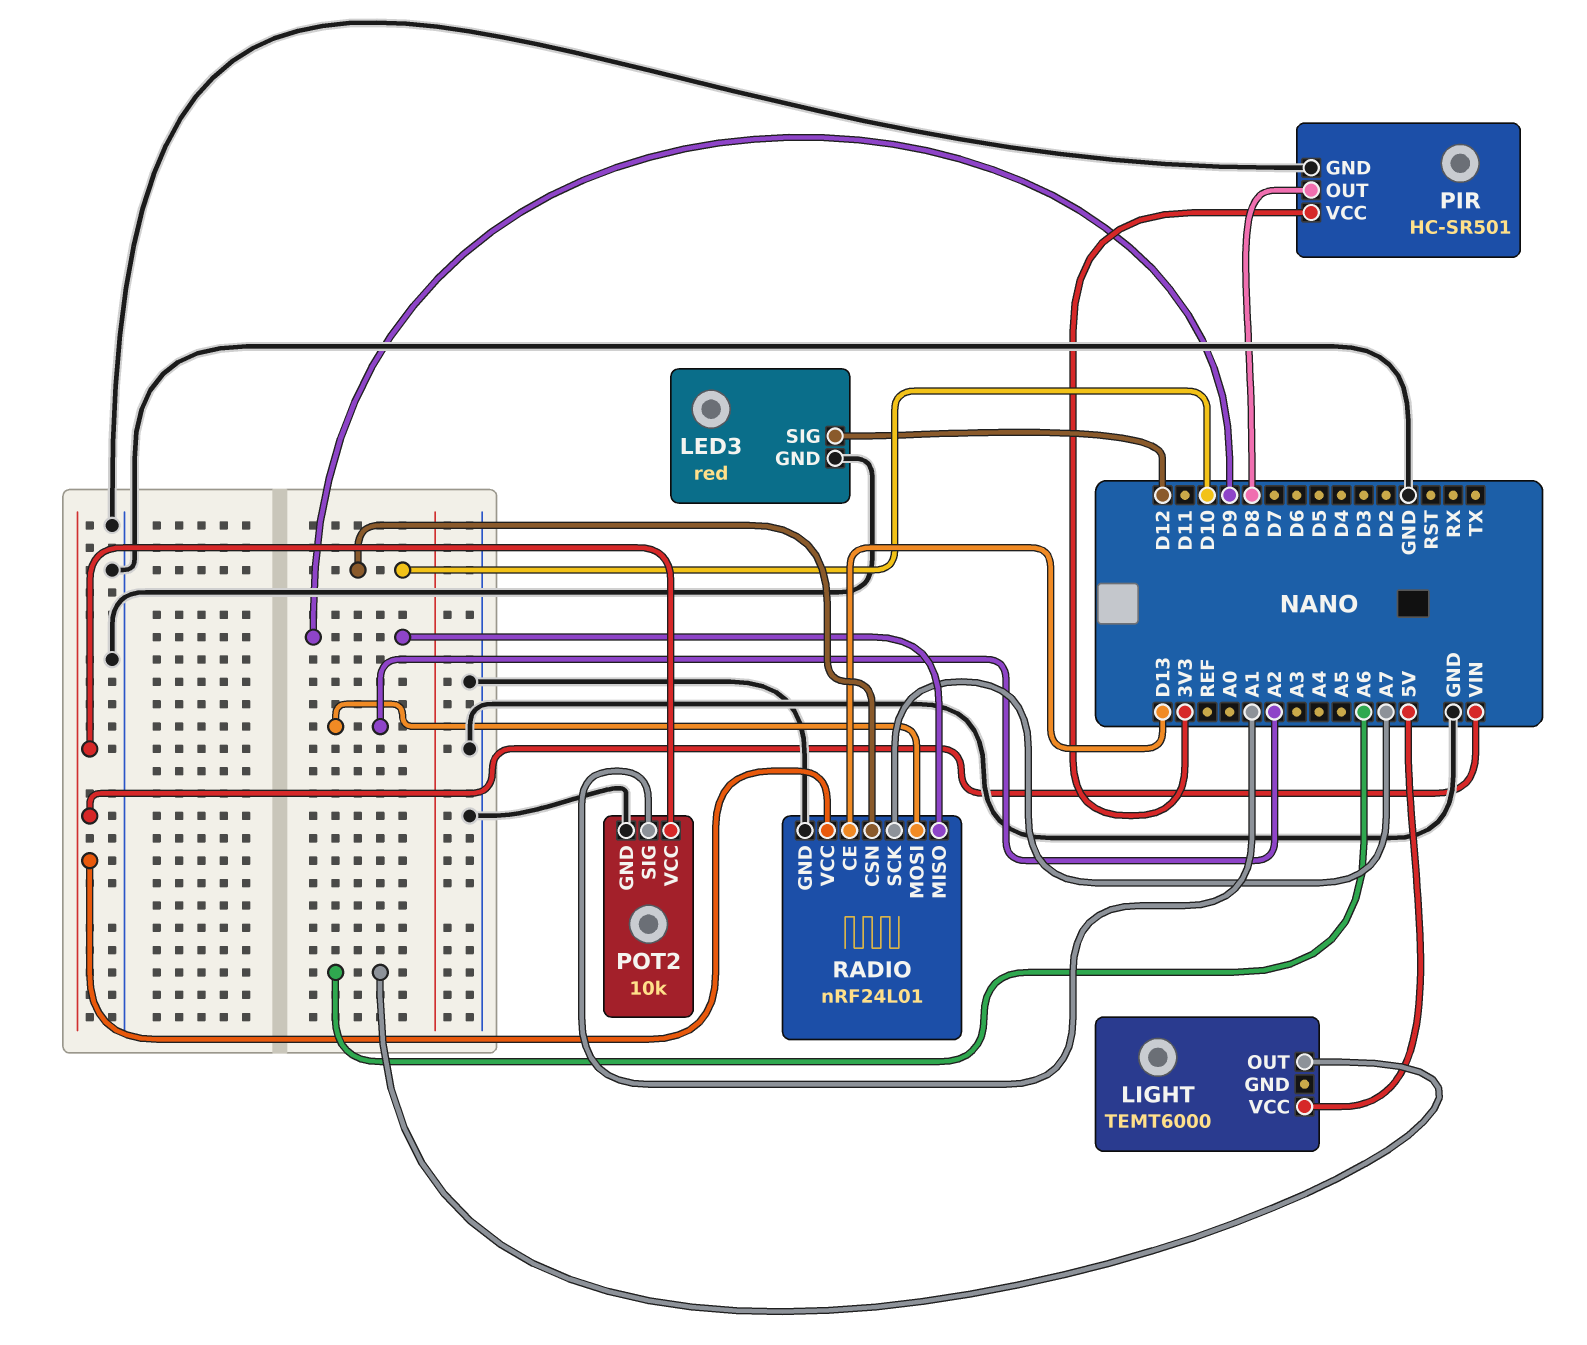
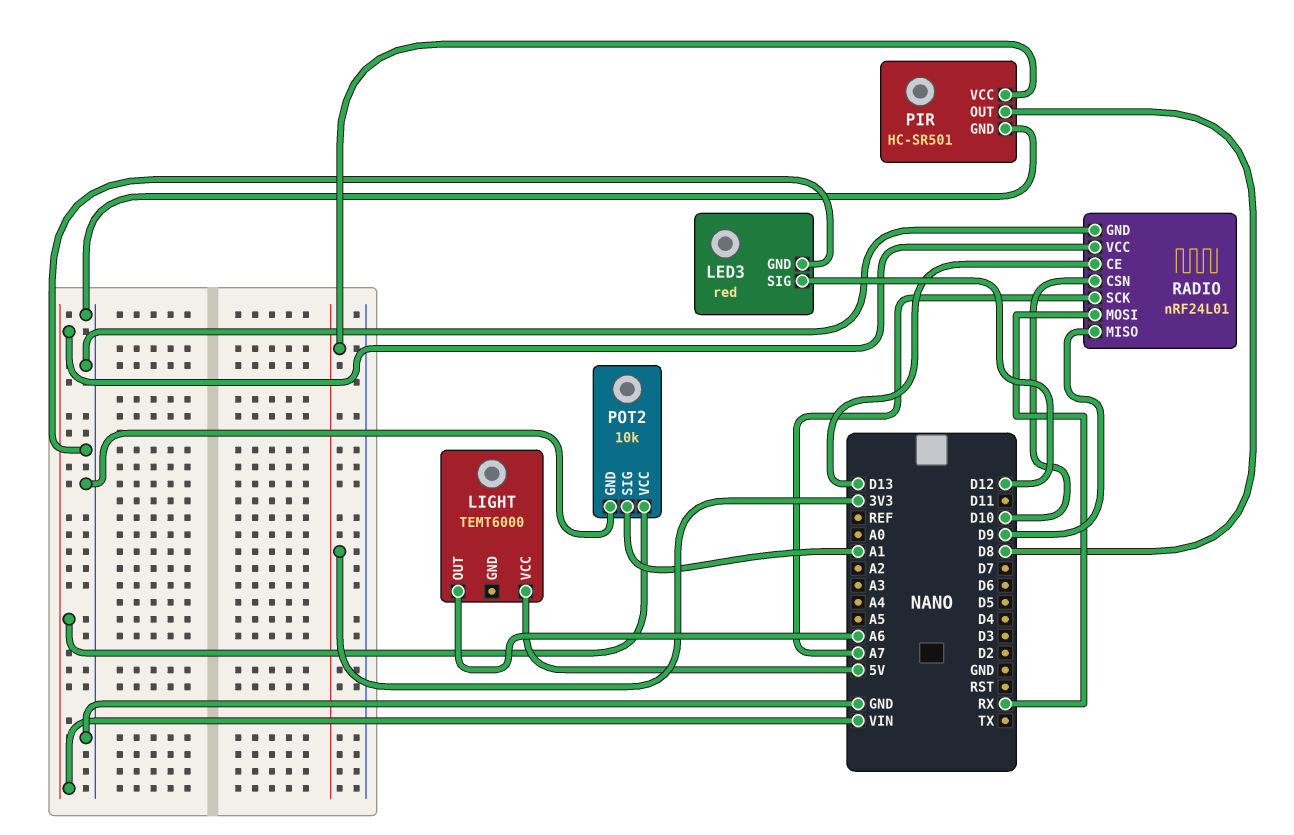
RADIO pin MOSI: A2 -> RX

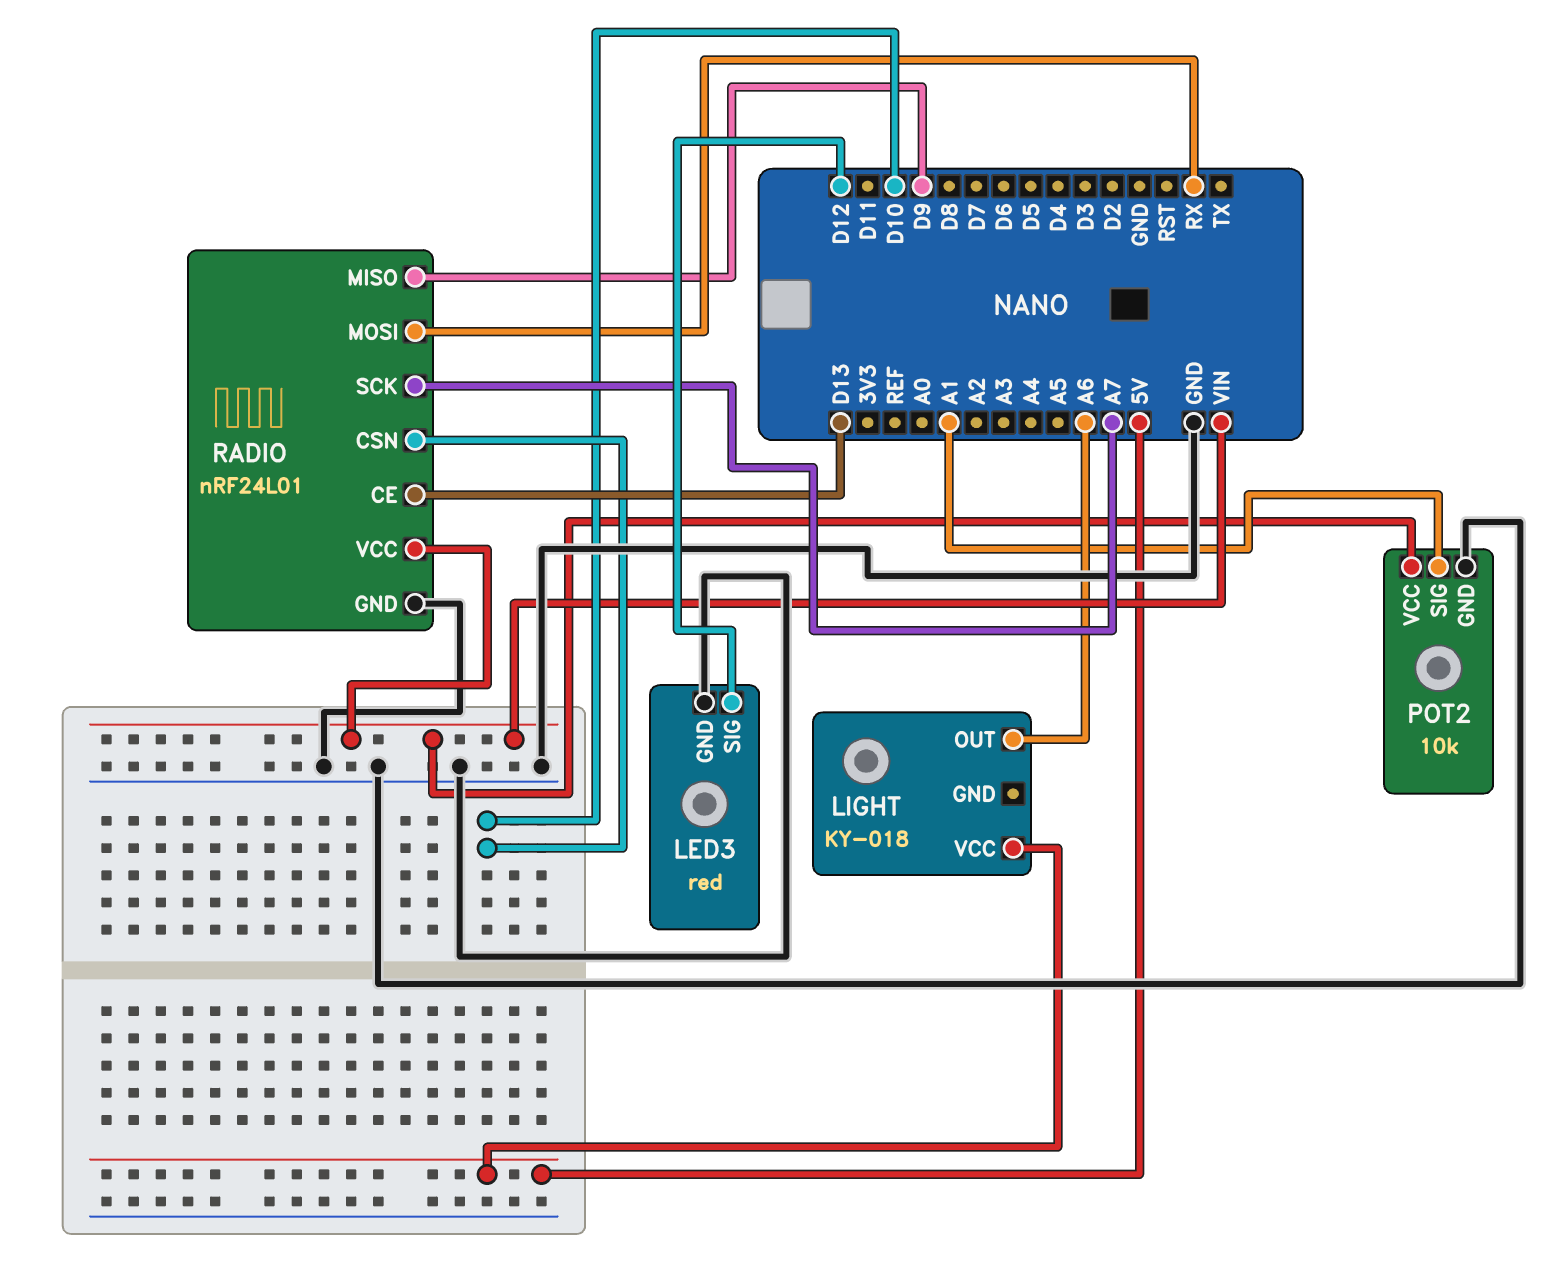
LIGHT: TEMT6000 -> KY-018
PIR: HC-SR501 -> none
PIR pin GND: GND -> none
PIR pin OUT: D8 -> none
PIR pin VCC: 3V3 -> none

